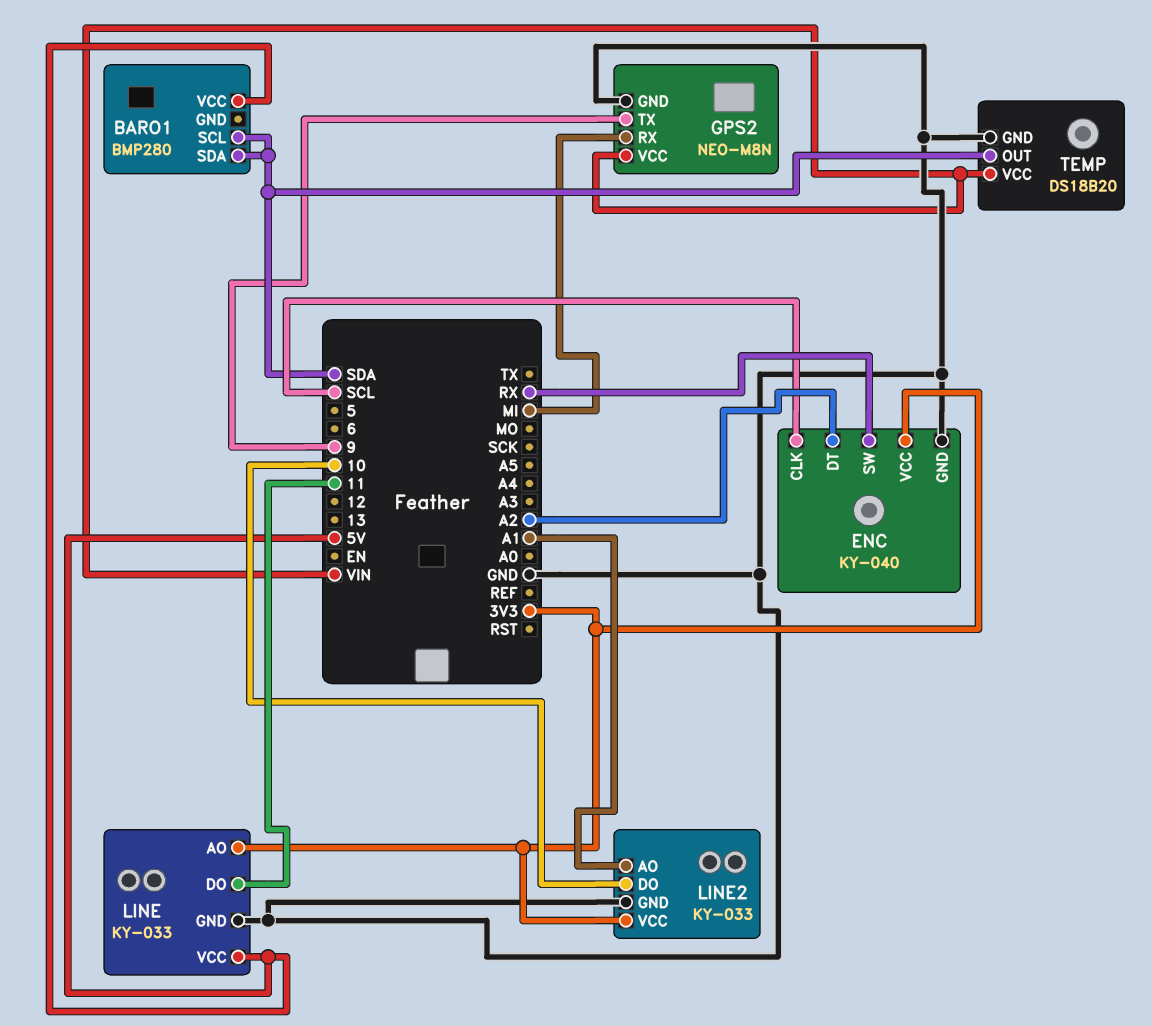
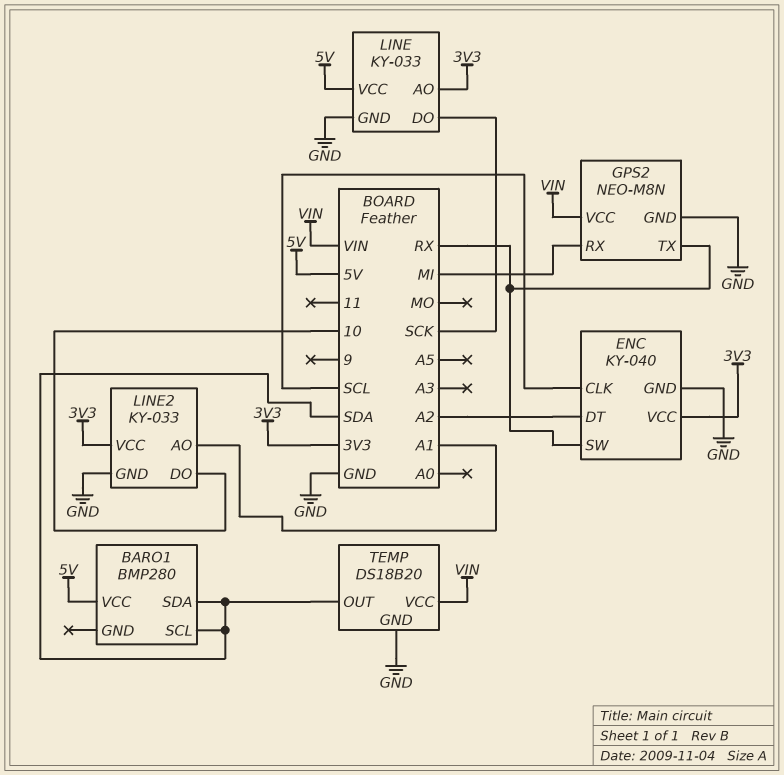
GPS2 pin TX: 9 -> RX
LINE pin DO: 11 -> SCK

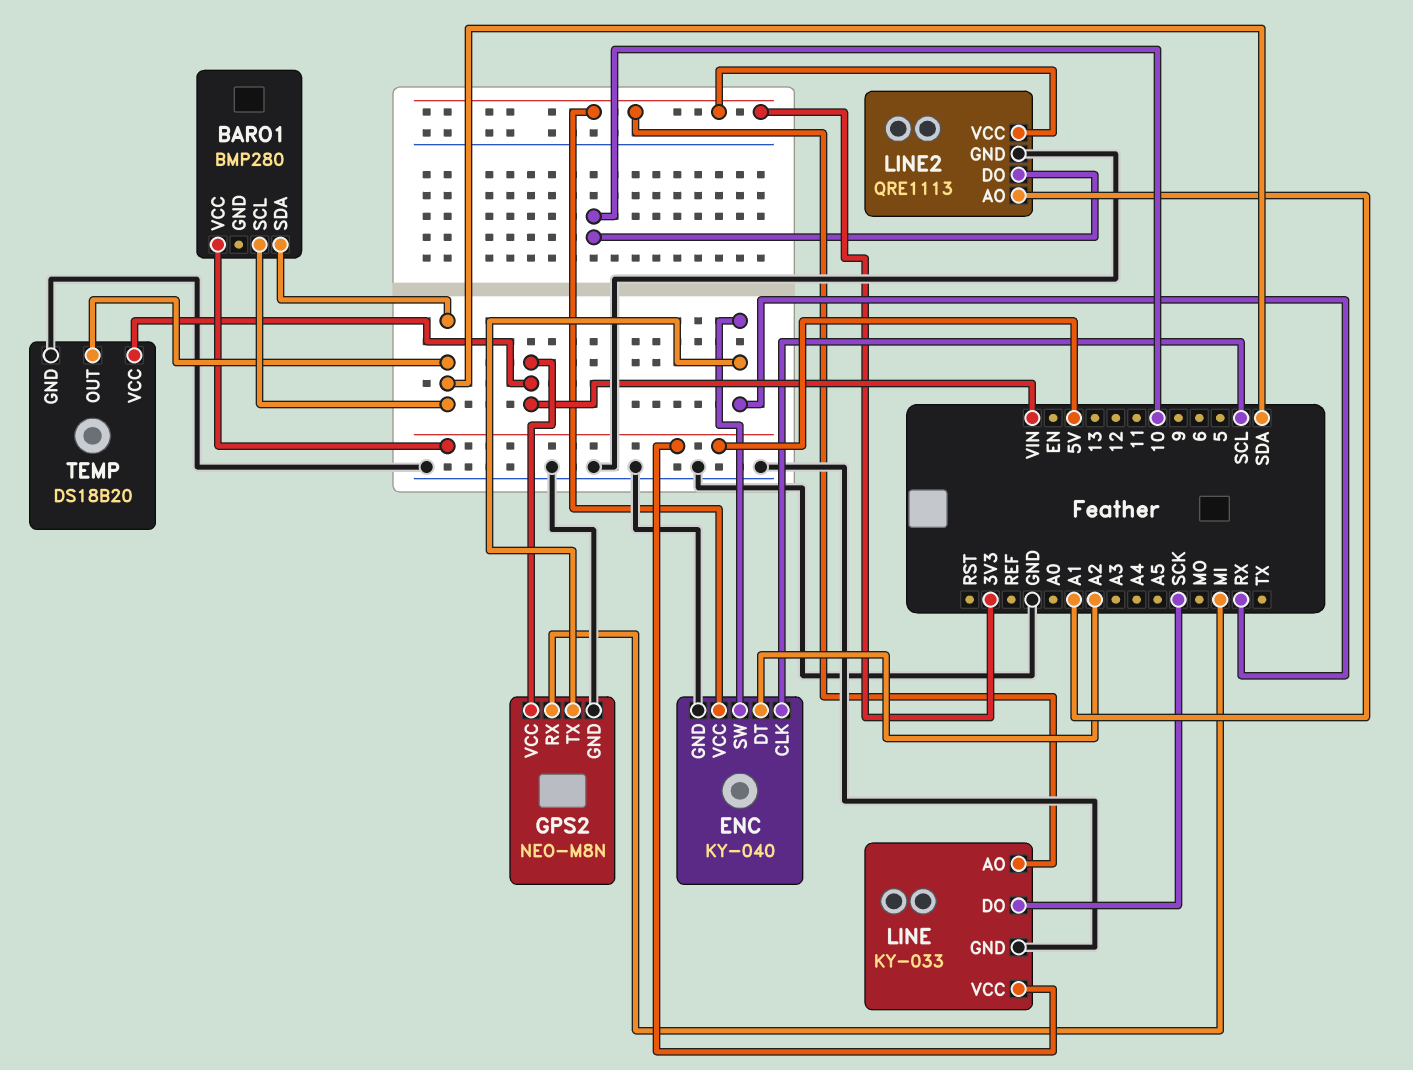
LINE2: KY-033 -> QRE1113

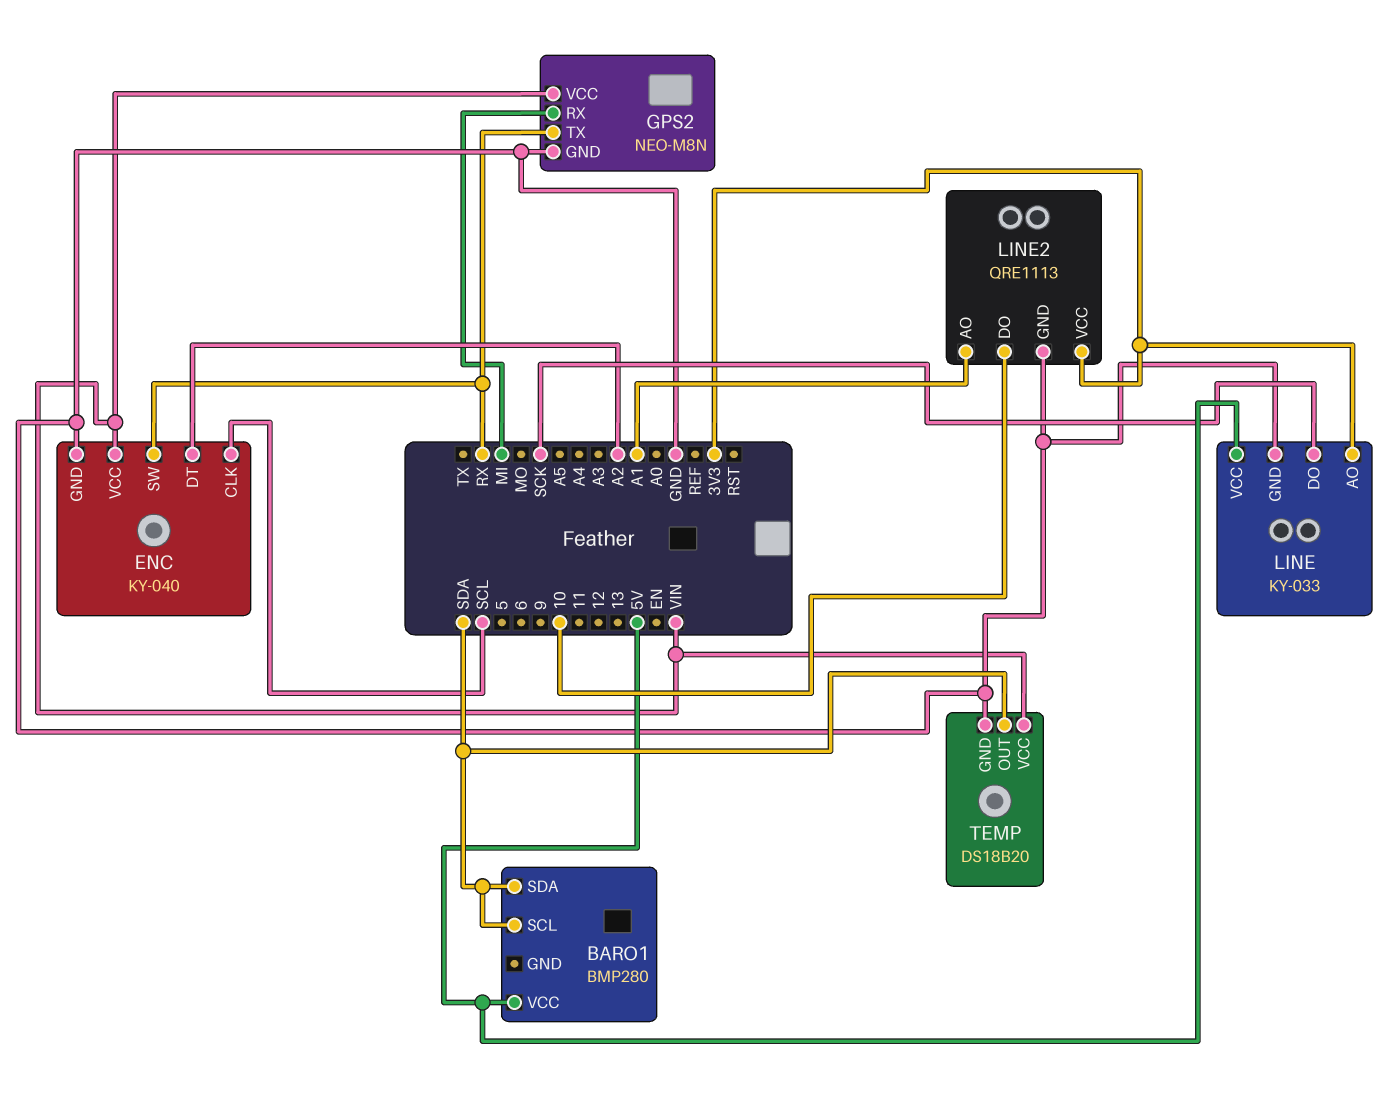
ENC pin VCC: 3V3 -> VIN

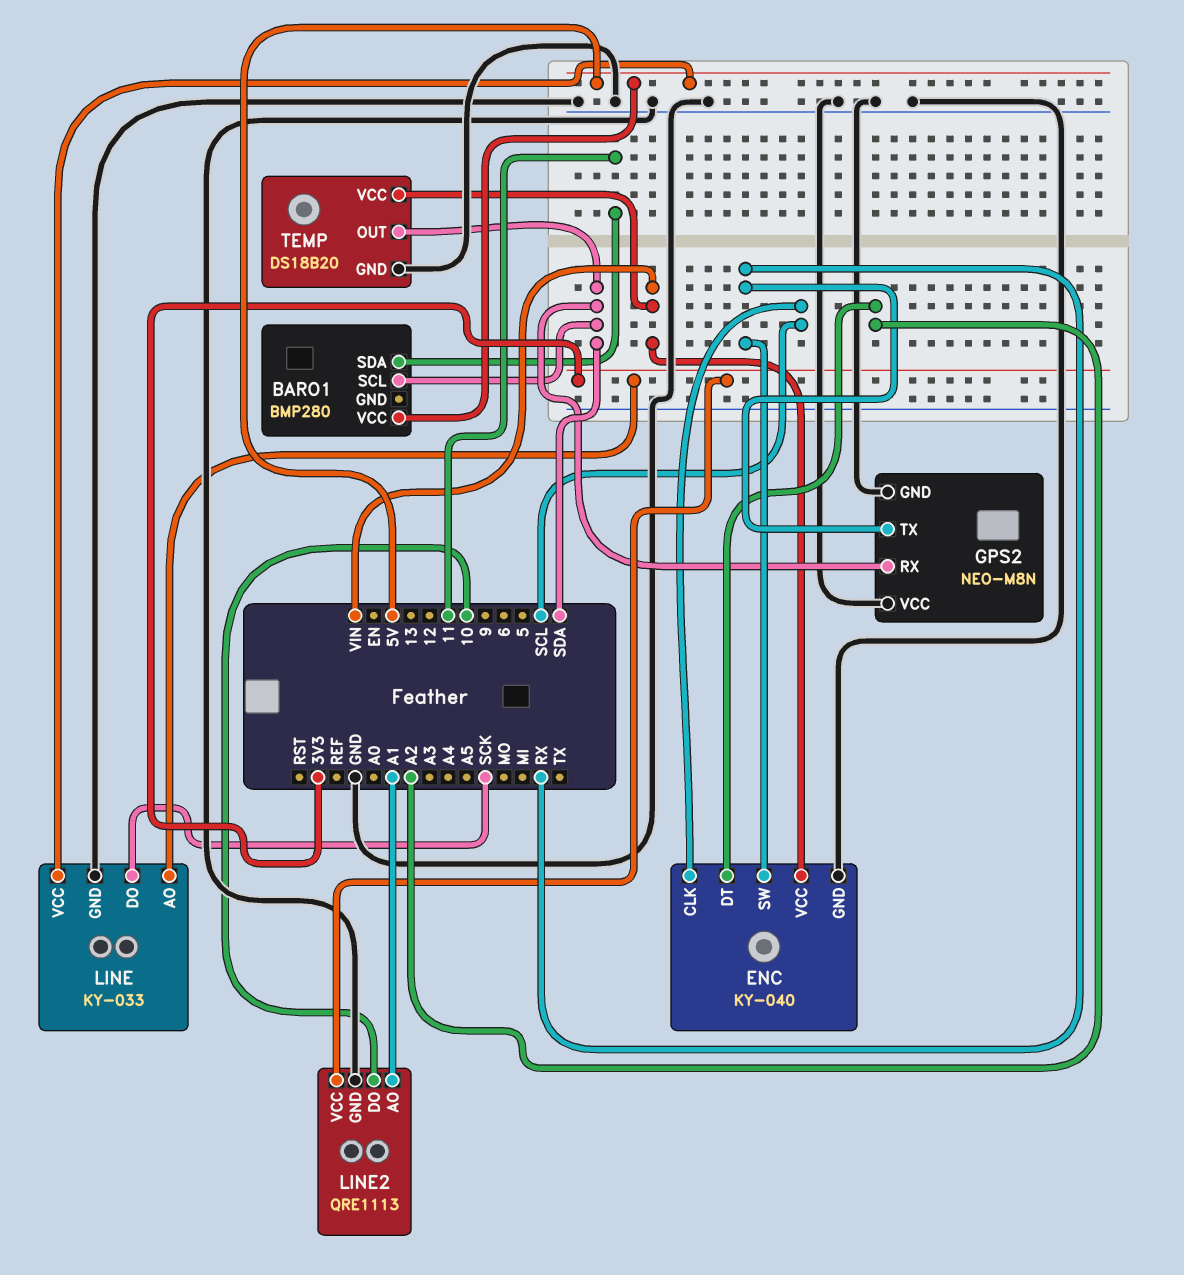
BARO1 pin SDA: SDA -> 11
GPS2 pin RX: MI -> SDA
GPS2 pin VCC: VIN -> GND

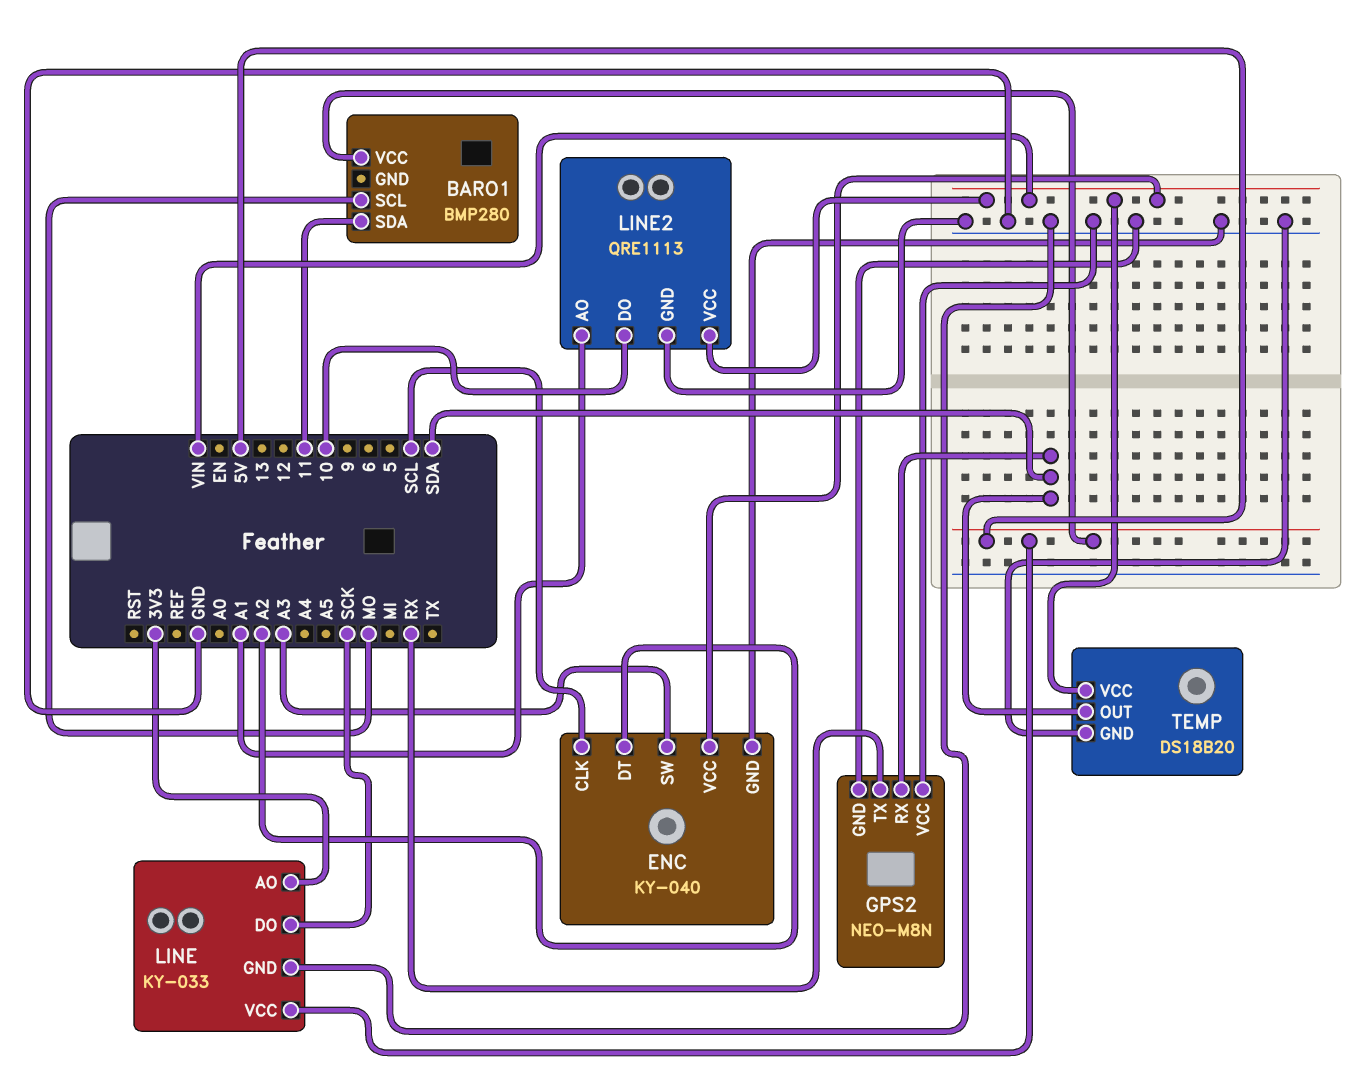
BARO1 pin SCL: SDA -> MO
ENC pin SW: RX -> A3
LINE2 pin VCC: 3V3 -> VIN

